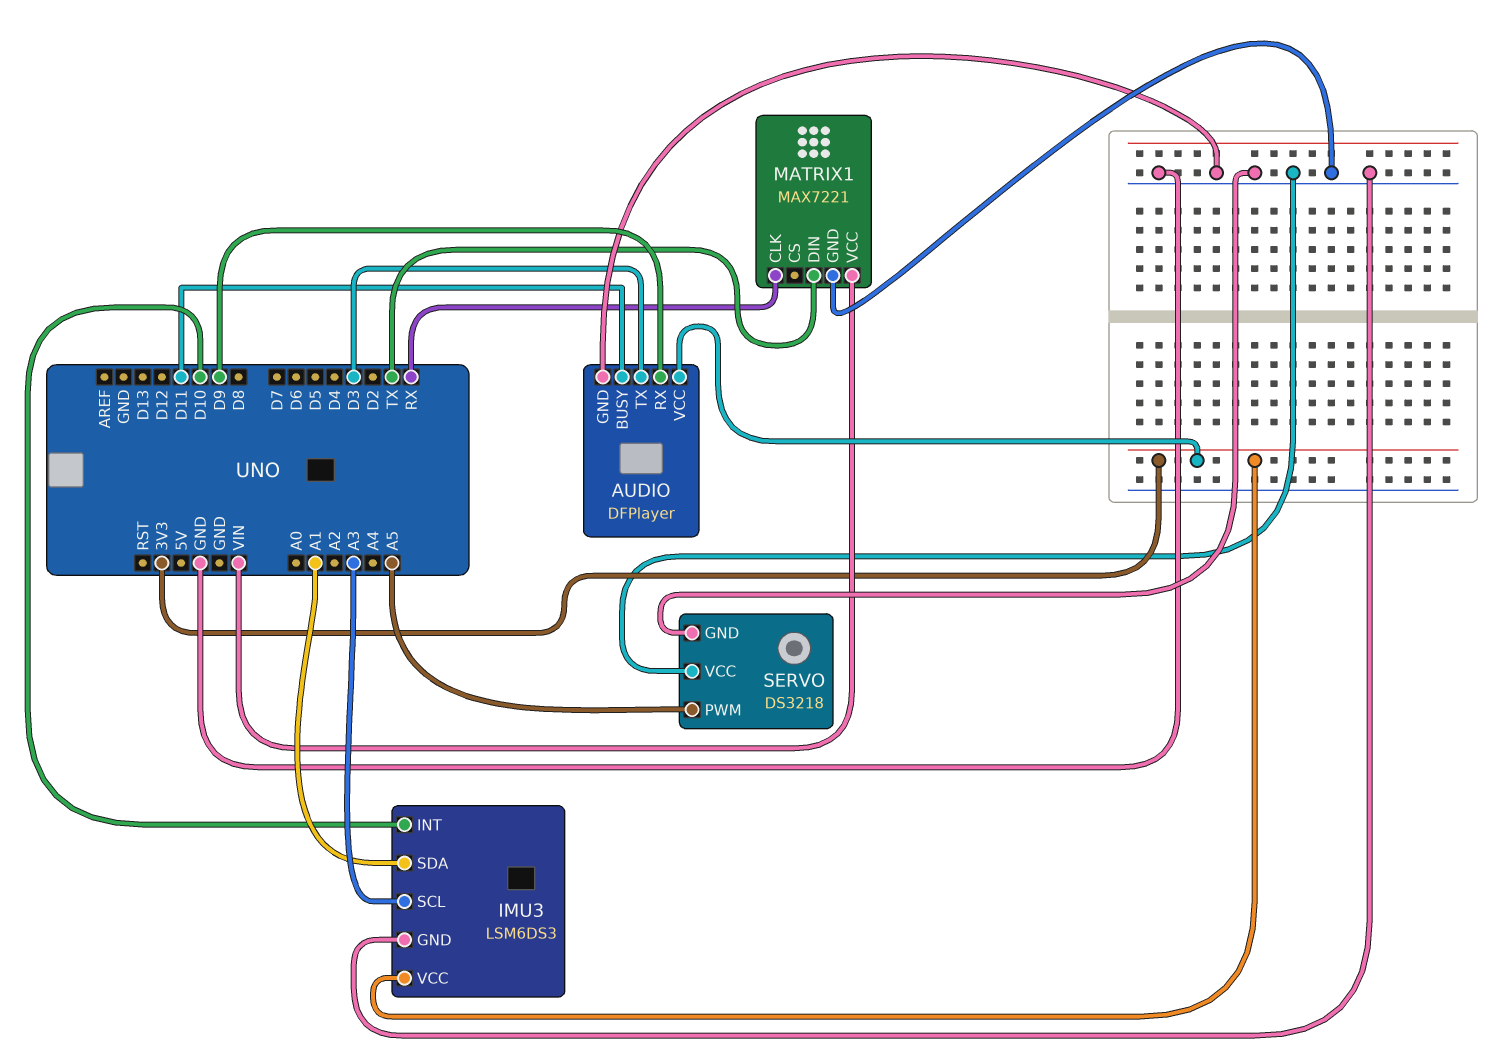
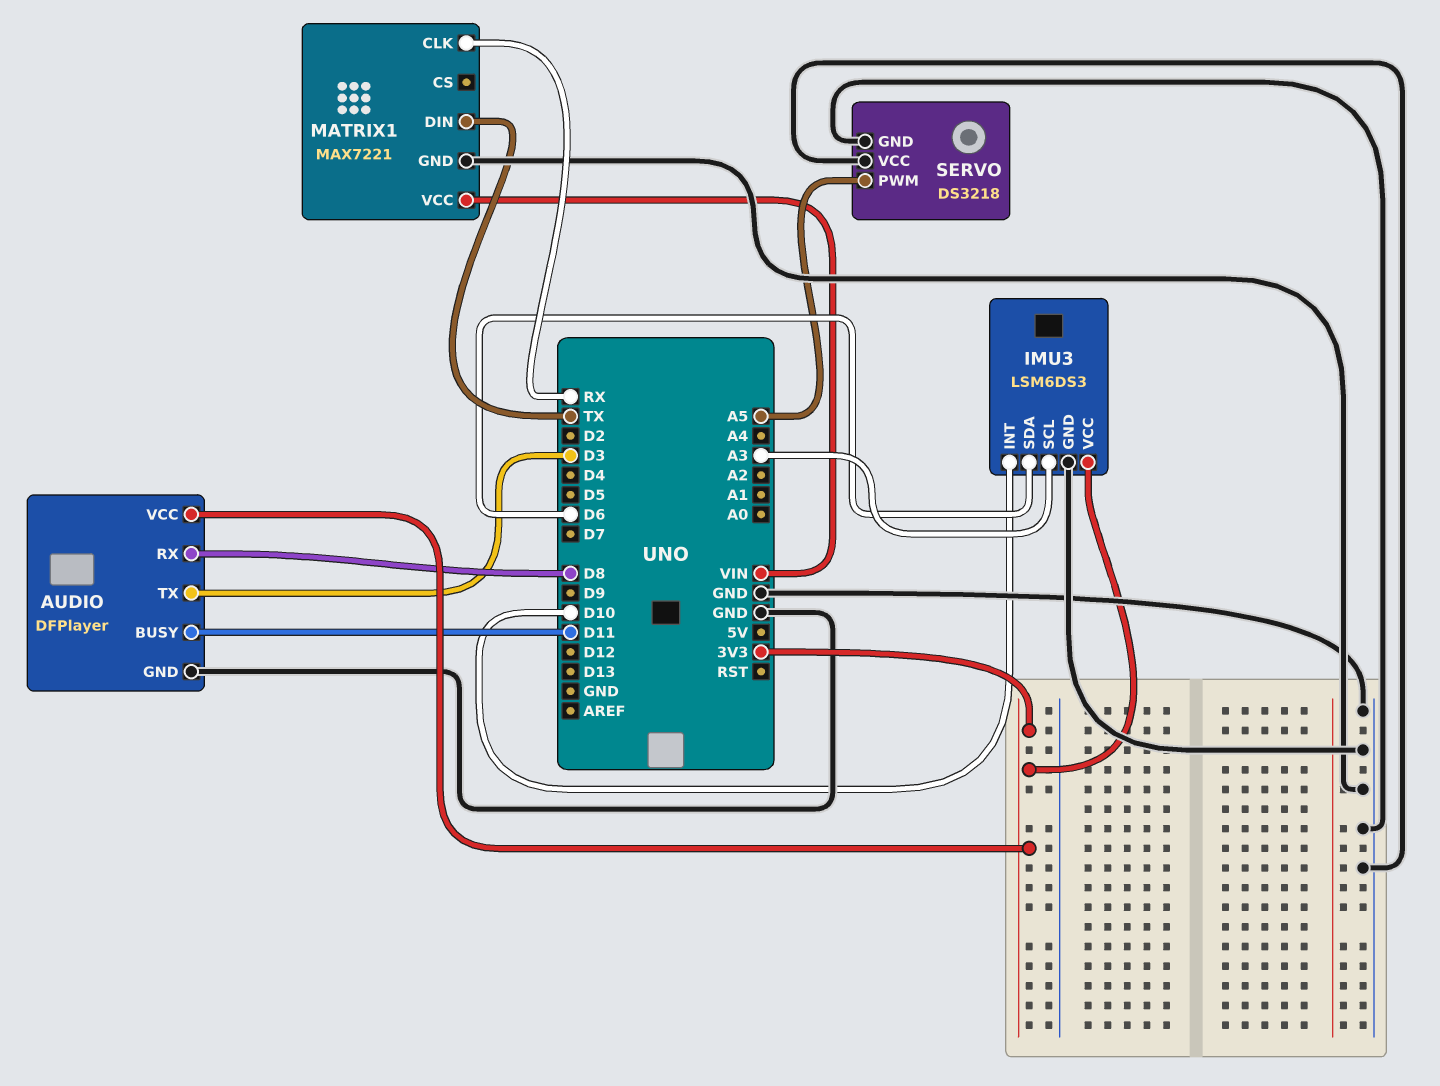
AUDIO pin RX: D9 -> D8
IMU3 pin SDA: A1 -> D6

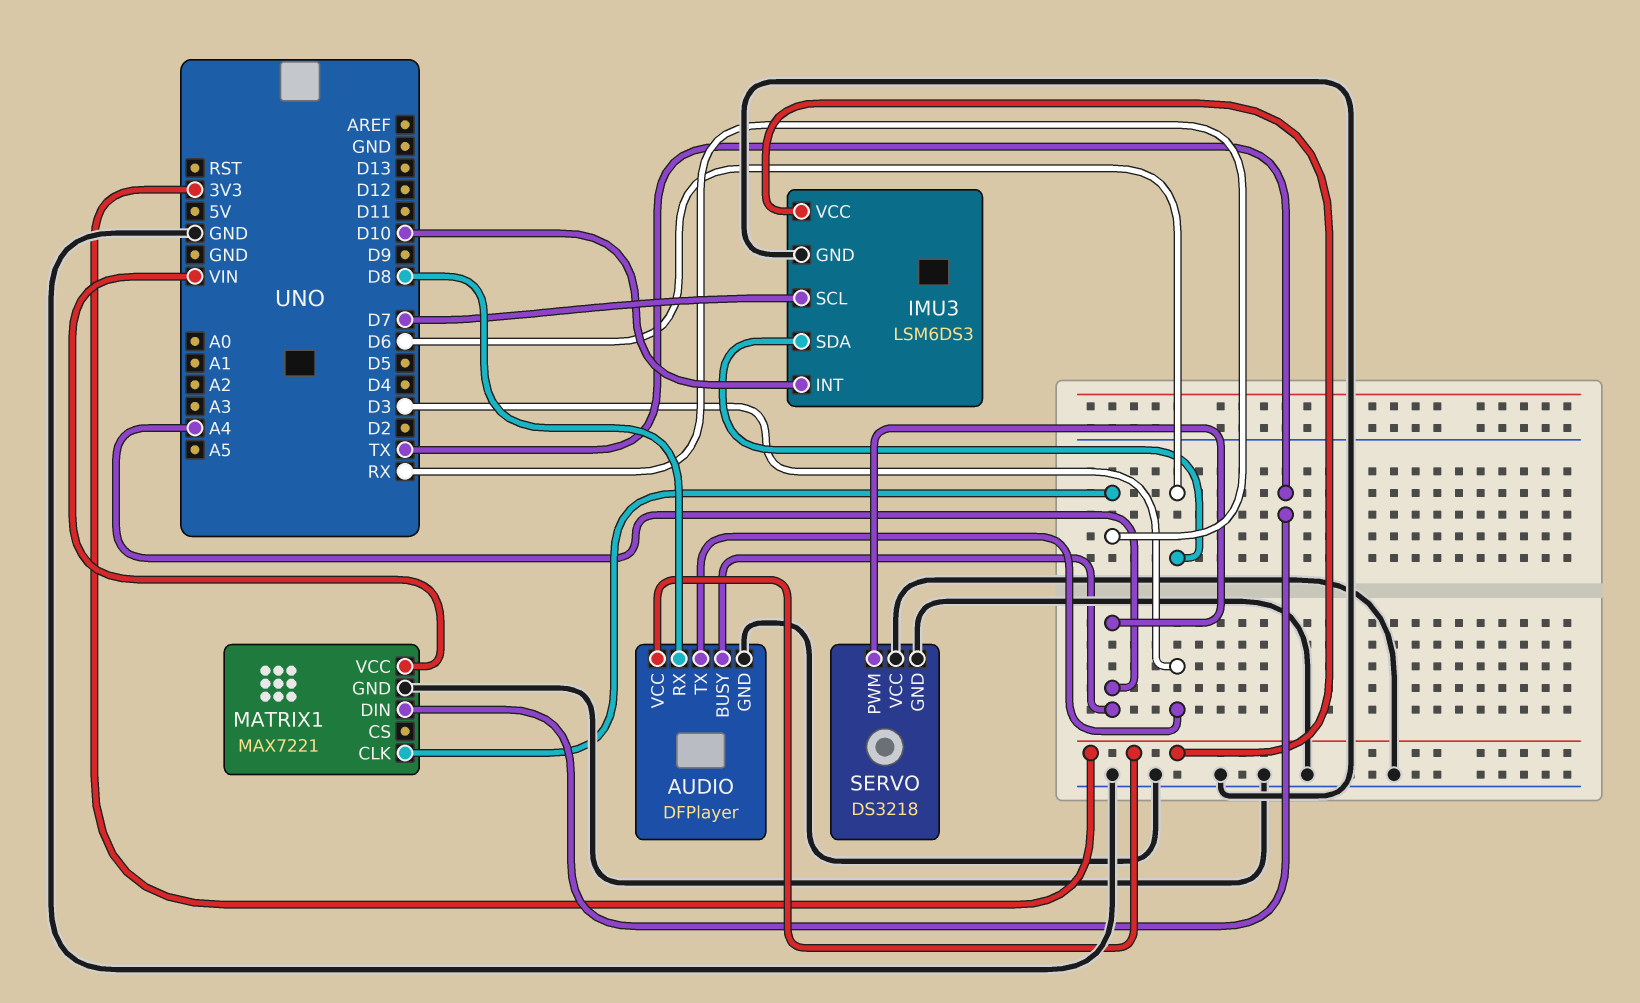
AUDIO pin BUSY: D11 -> A4
IMU3 pin SCL: A3 -> D7
SERVO pin PWM: A5 -> A4

